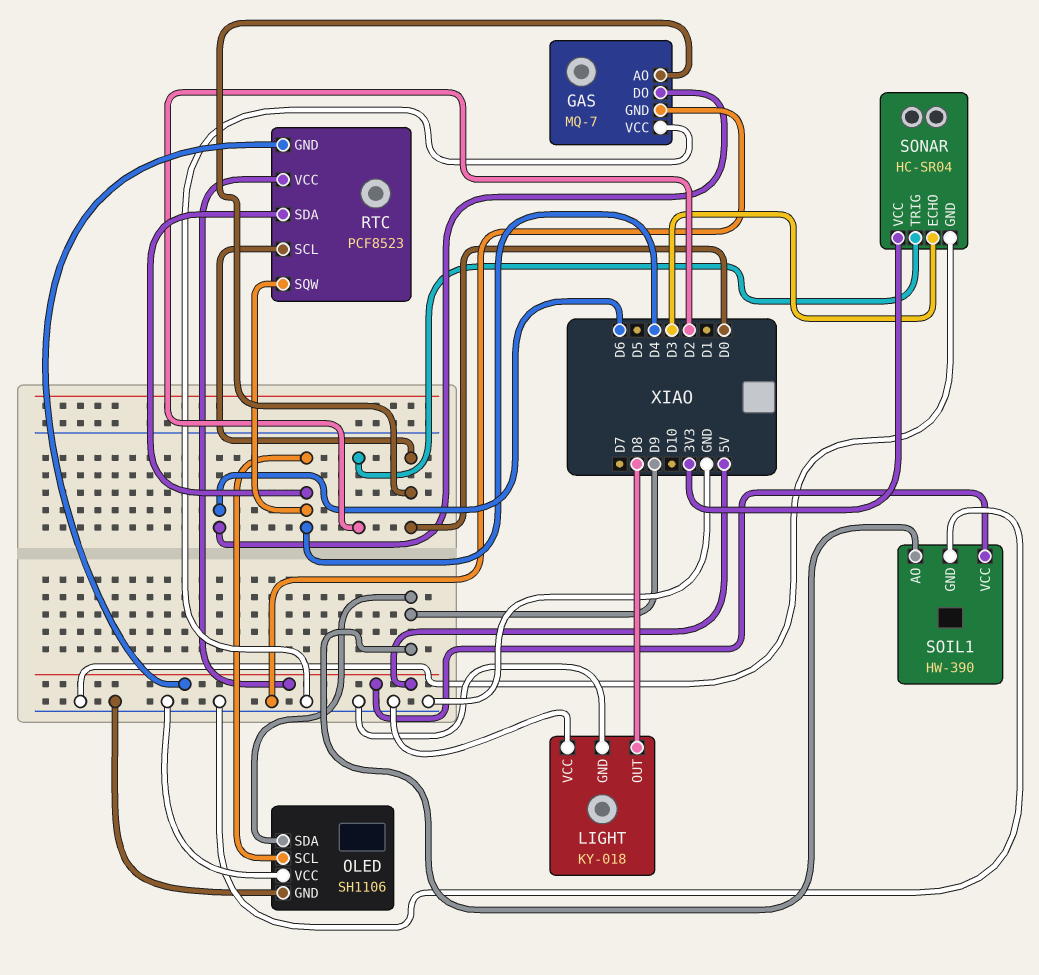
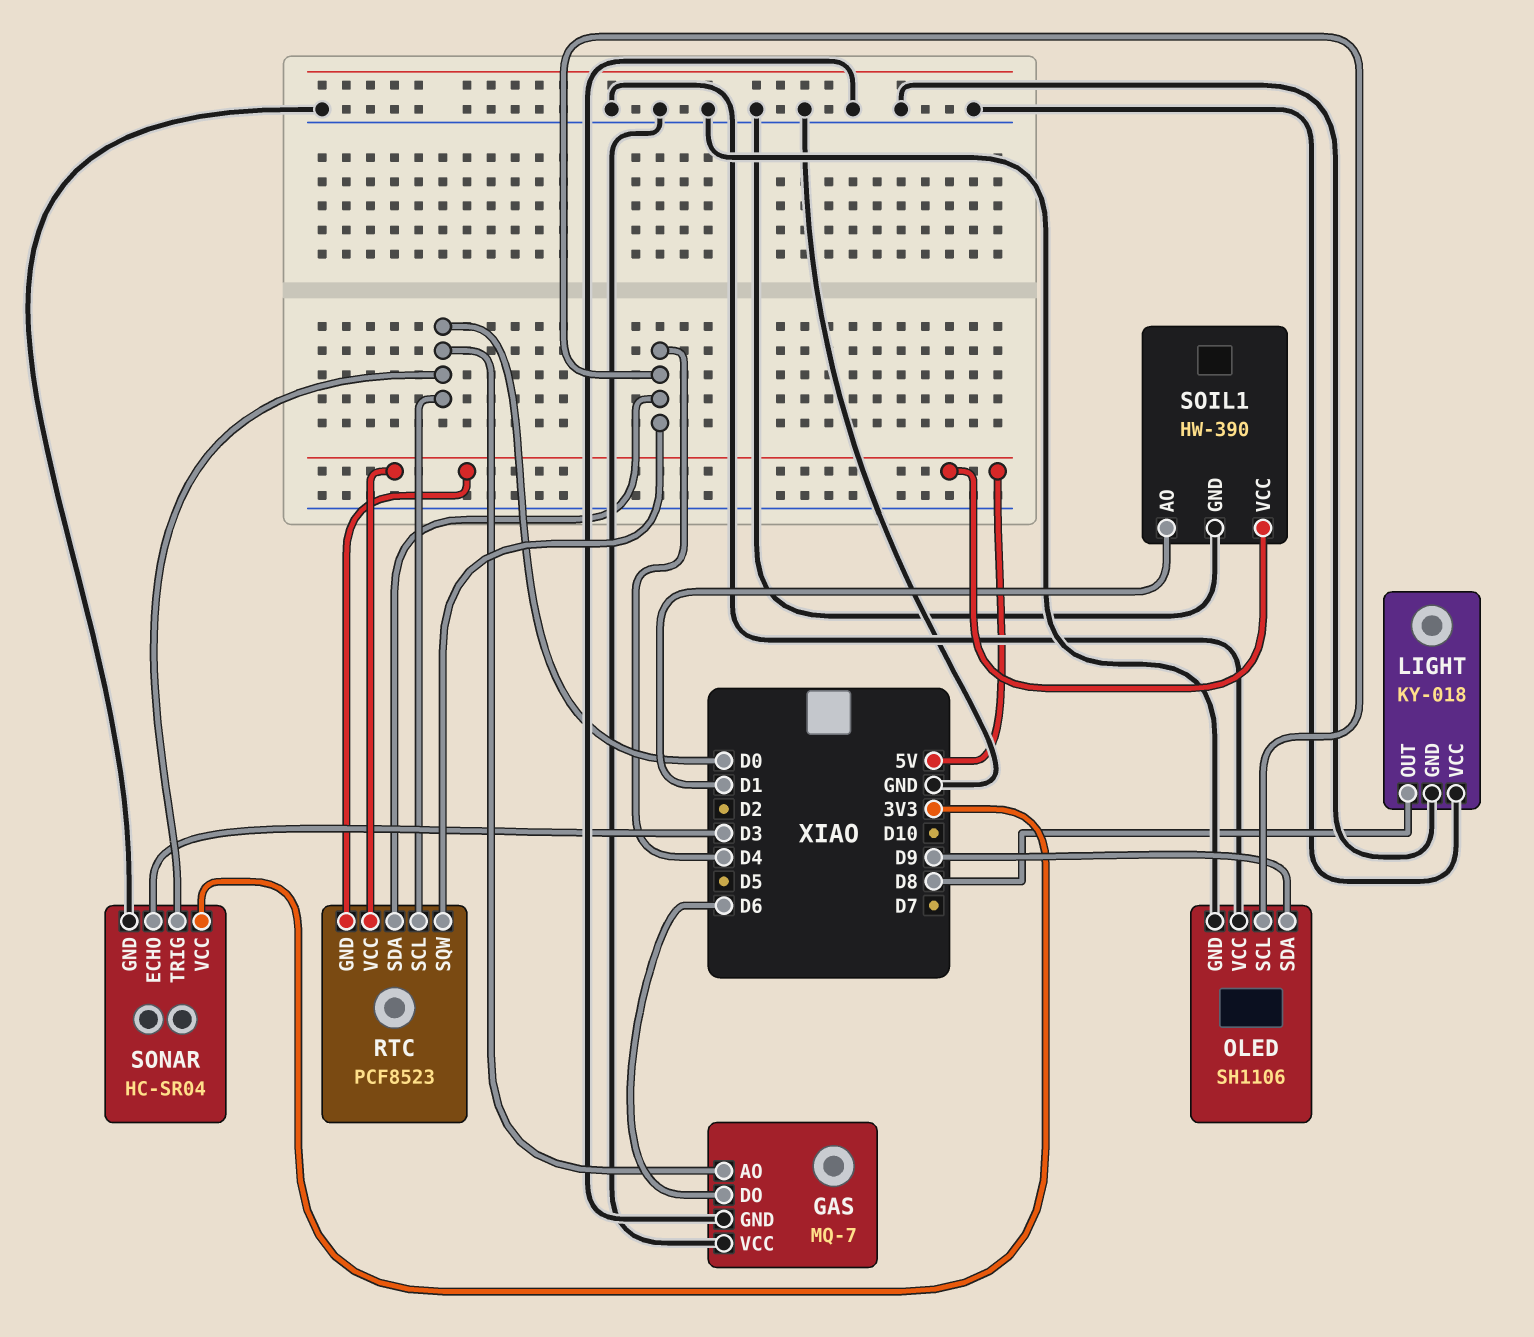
SOIL1 pin AO: D9 -> D1
SONAR pin TRIG: D2 -> D0

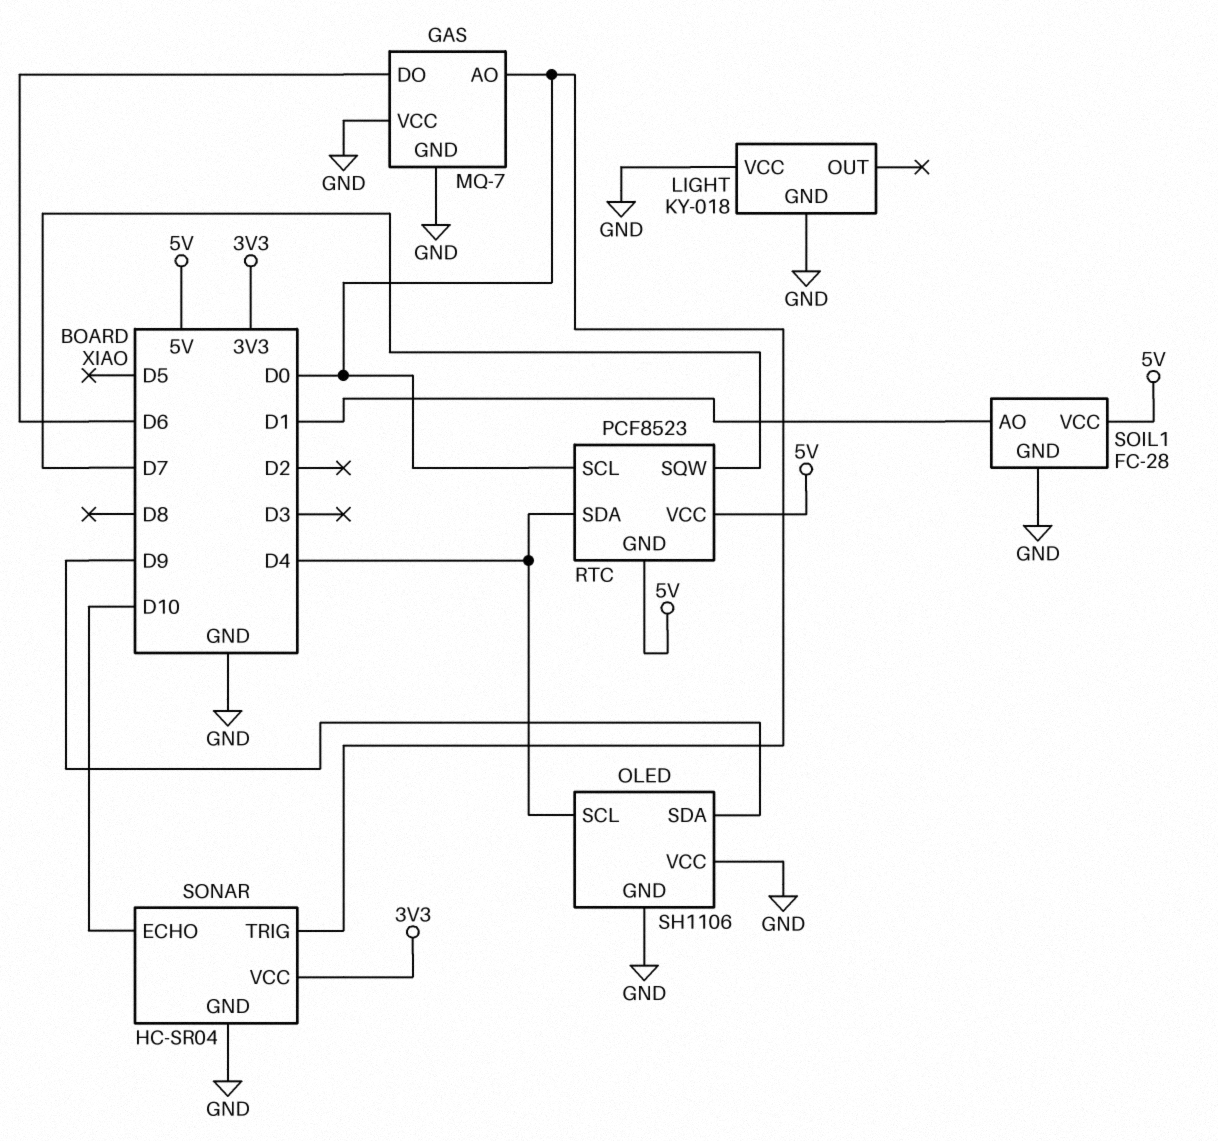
LIGHT pin OUT: D8 -> none
RTC pin SQW: D4 -> D7
SOIL1: HW-390 -> FC-28
SONAR pin ECHO: D3 -> D10

